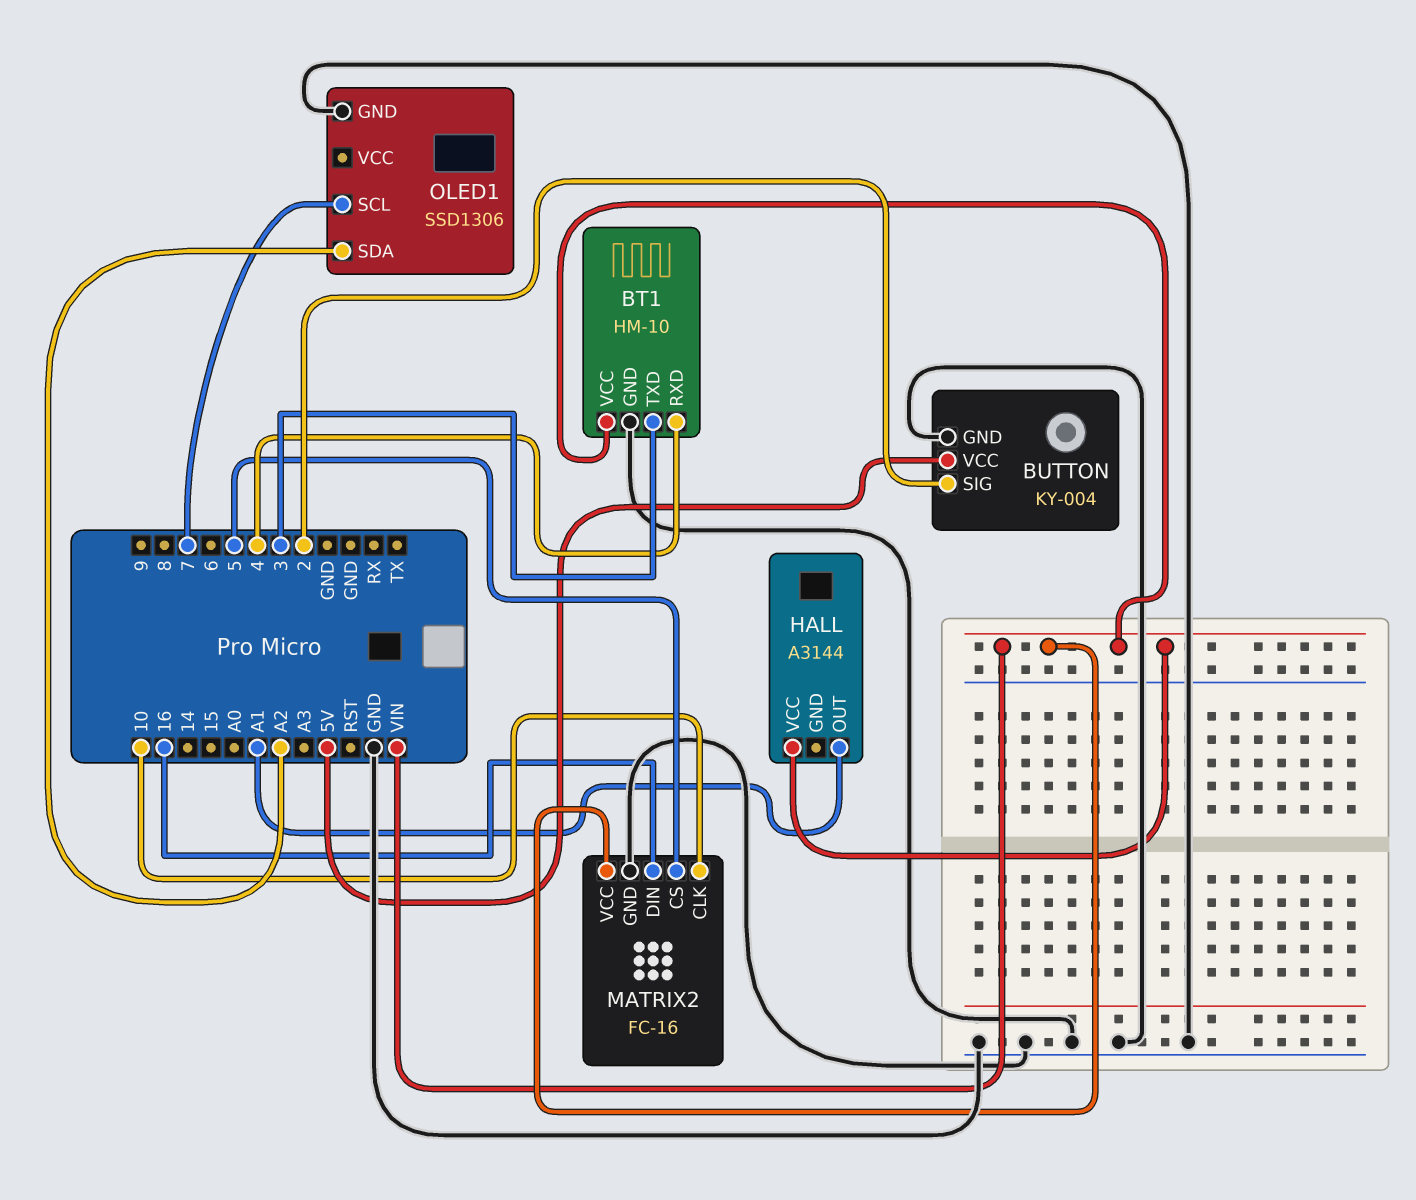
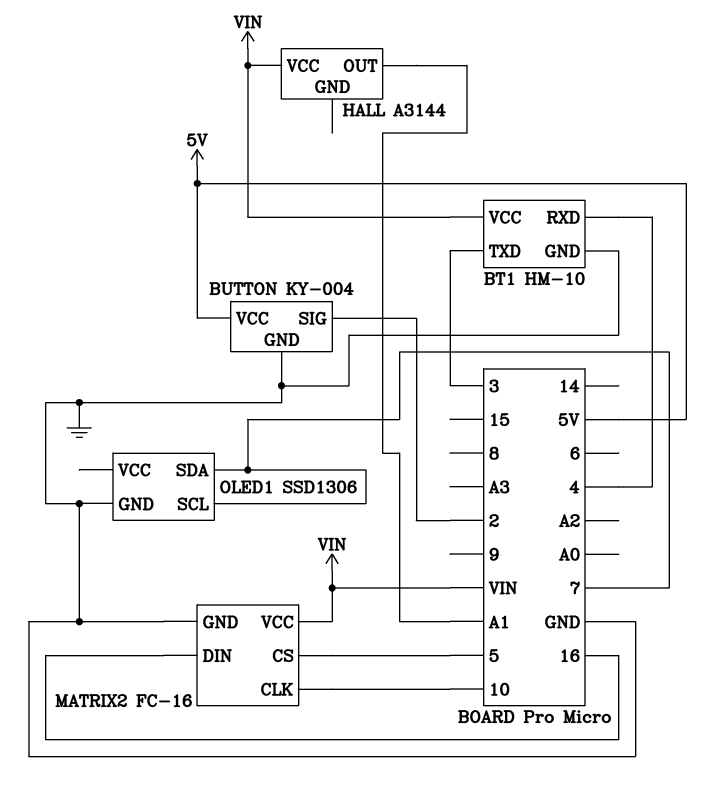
OLED1 pin SDA: A2 -> 7

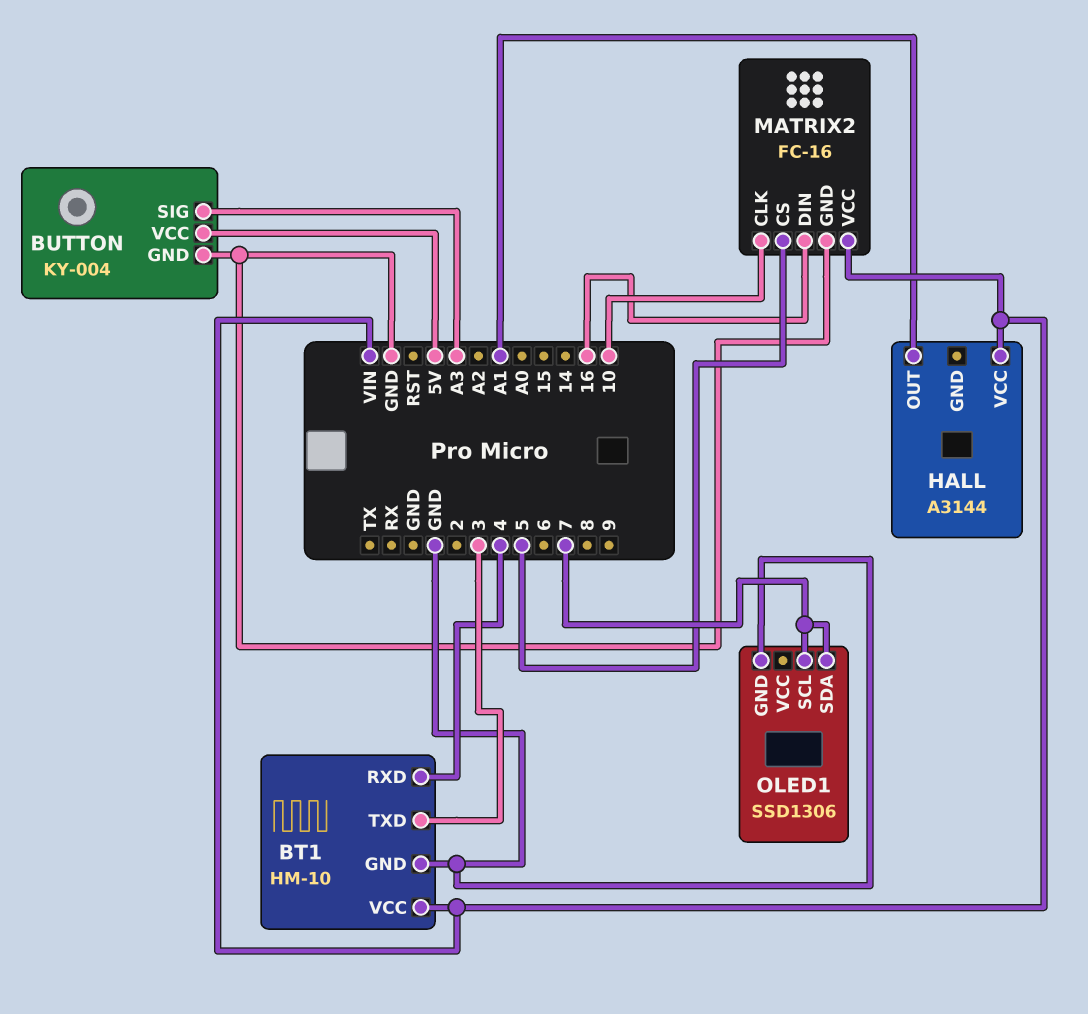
BUTTON pin SIG: 2 -> A3

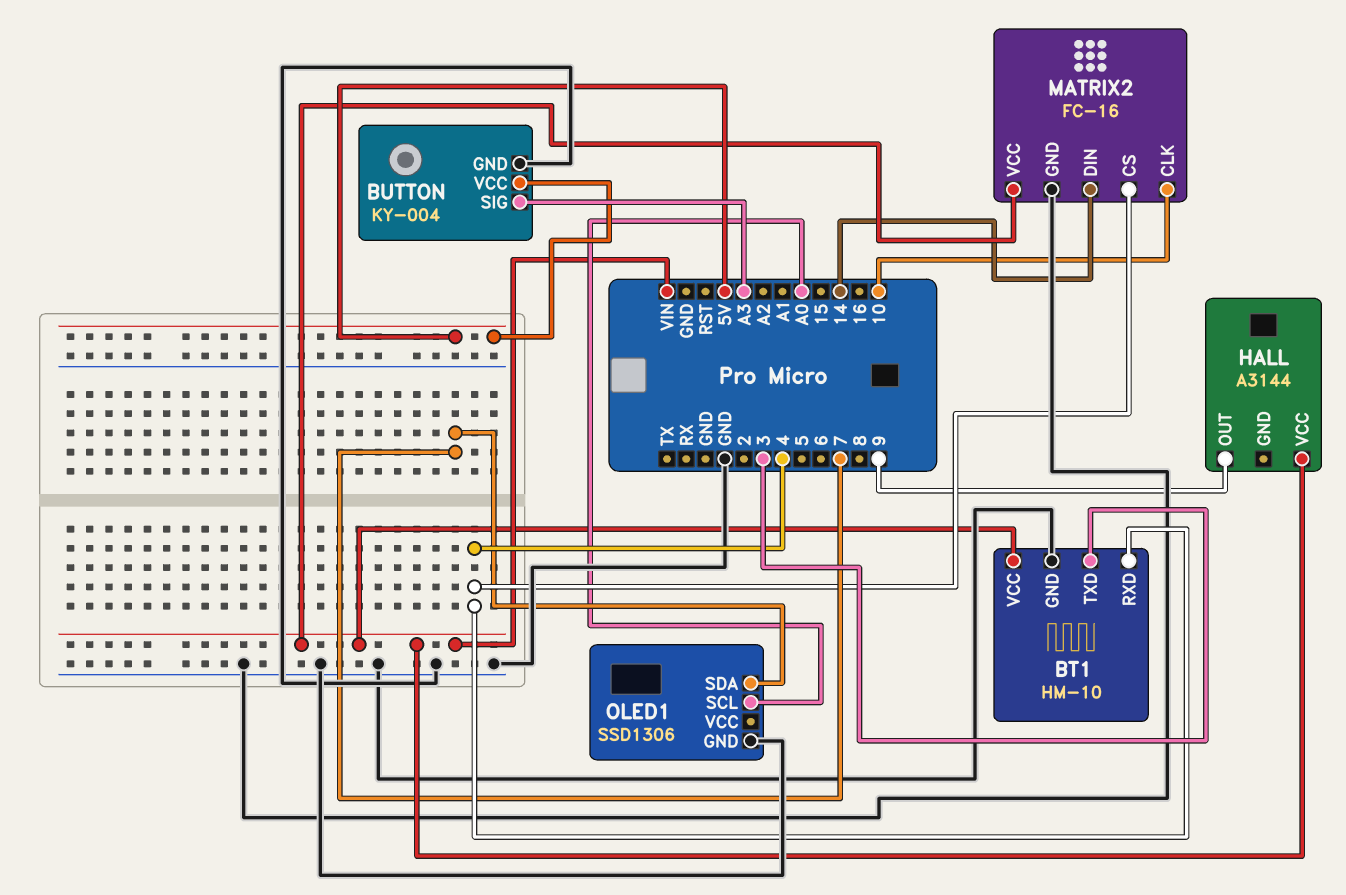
HALL pin OUT: A1 -> 9
MATRIX2 pin CS: 5 -> 4
MATRIX2 pin DIN: 16 -> 14
OLED1 pin SCL: 7 -> A0

